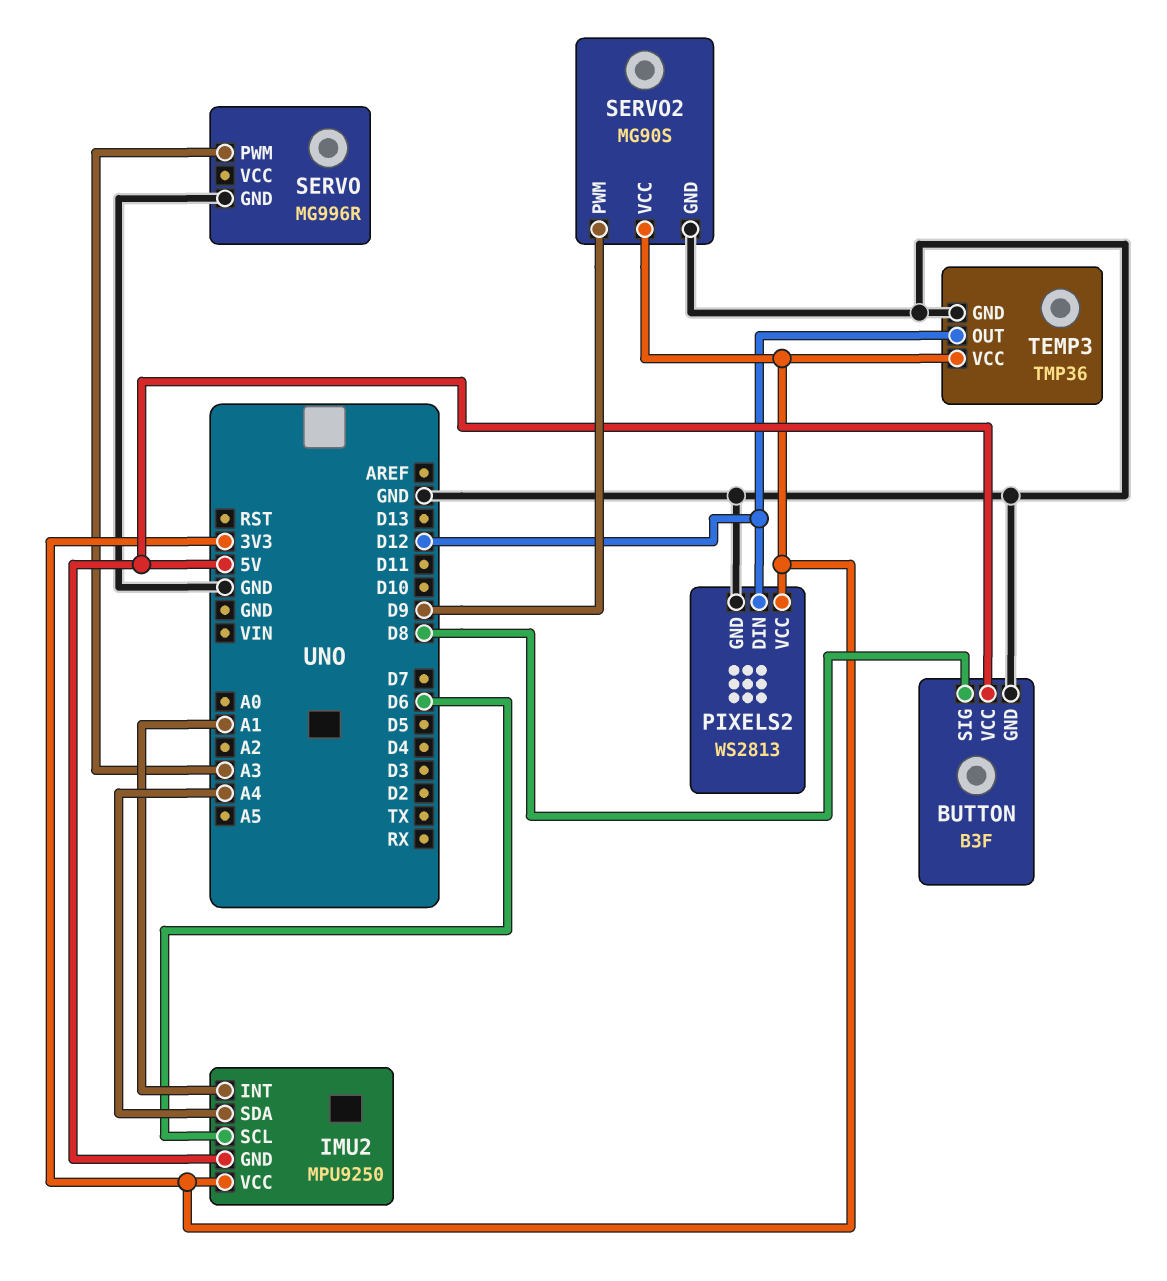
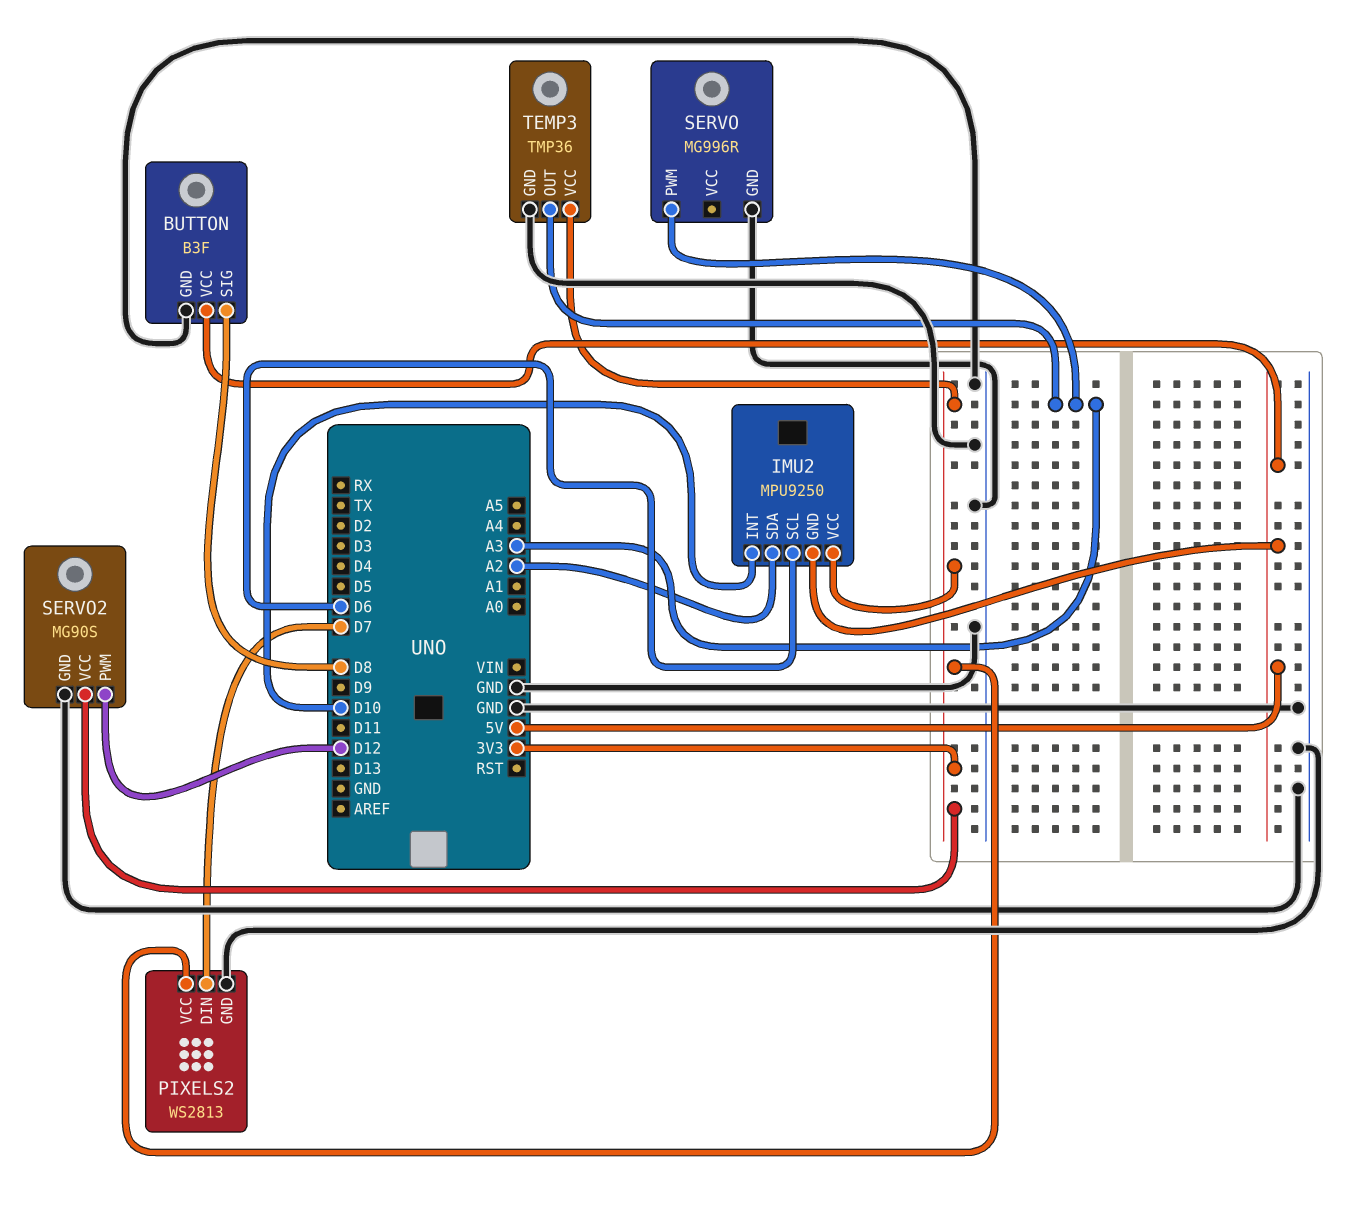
IMU2 pin INT: A1 -> D10
IMU2 pin SDA: A4 -> A2
PIXELS2 pin DIN: D12 -> D7
SERVO2 pin PWM: D9 -> D12
TEMP3 pin OUT: D12 -> A3

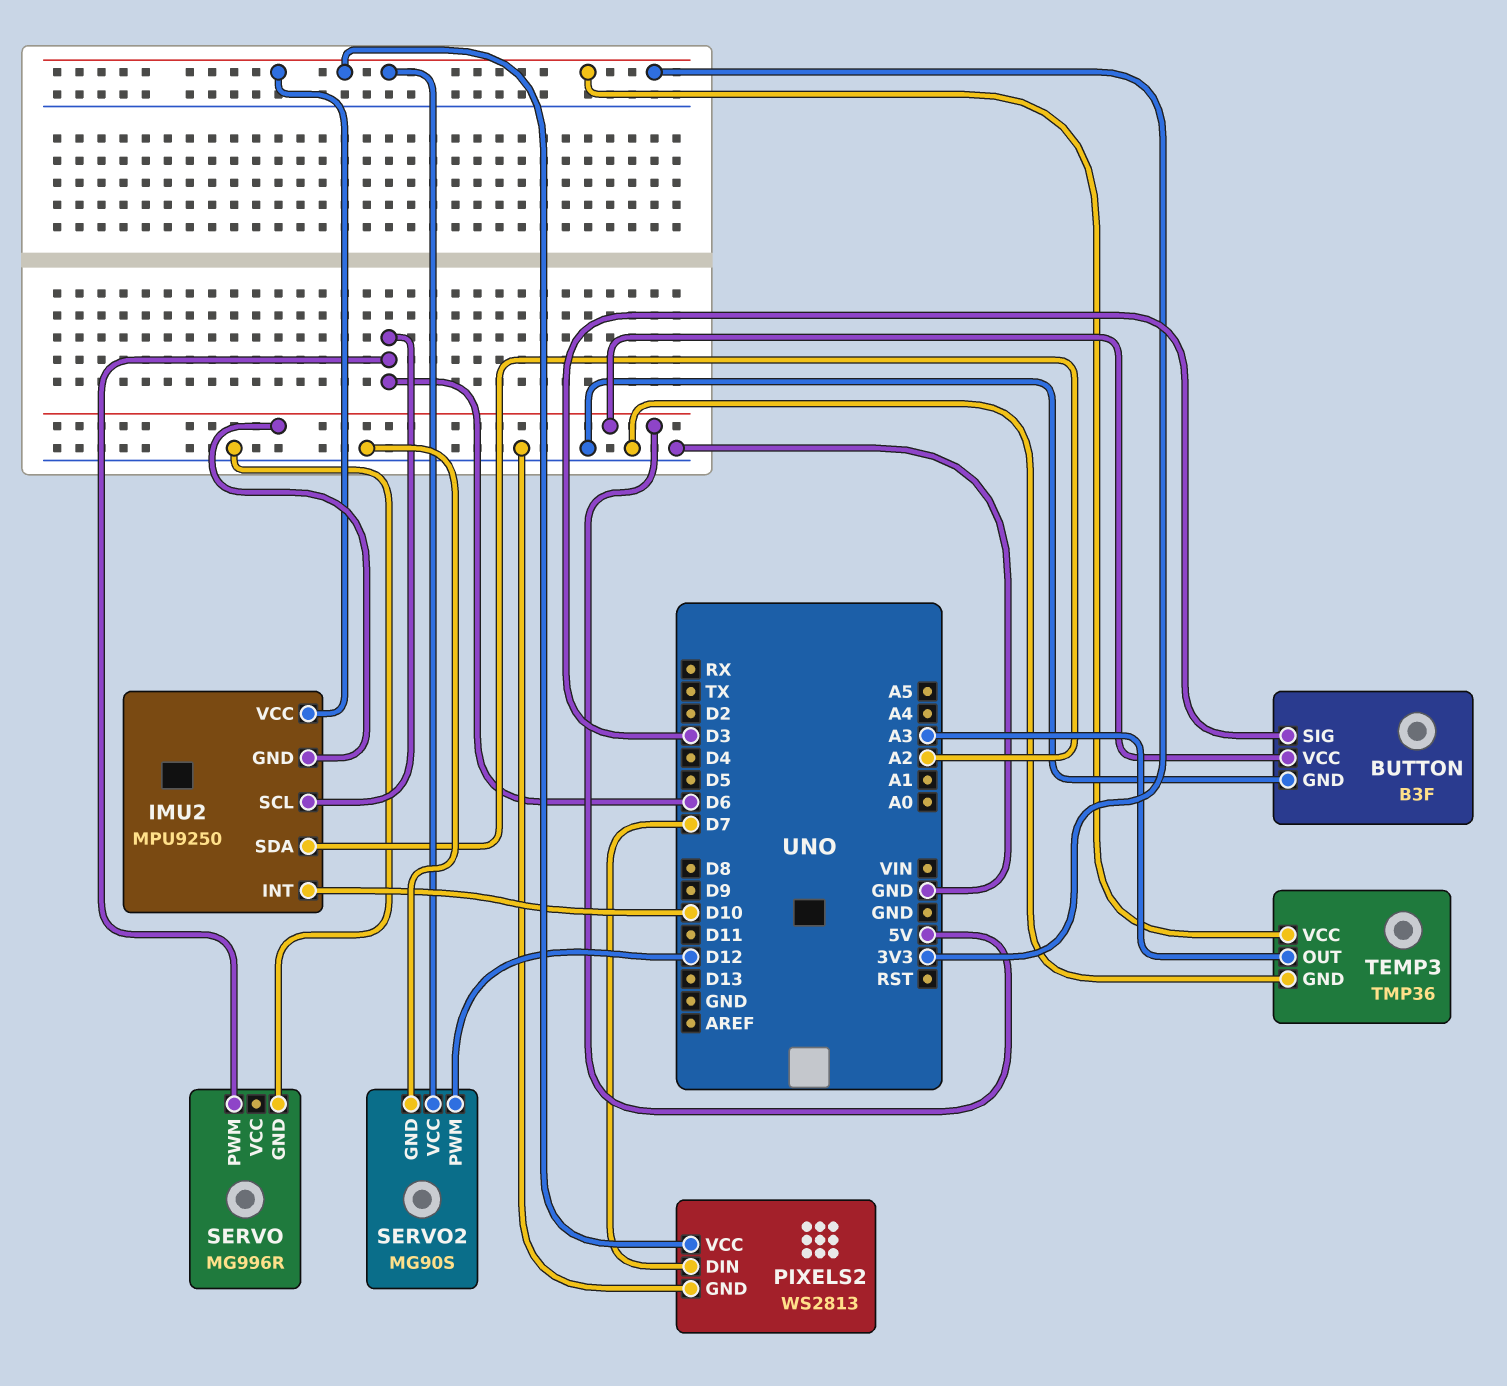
BUTTON pin SIG: D8 -> D3
SERVO pin PWM: A3 -> D6

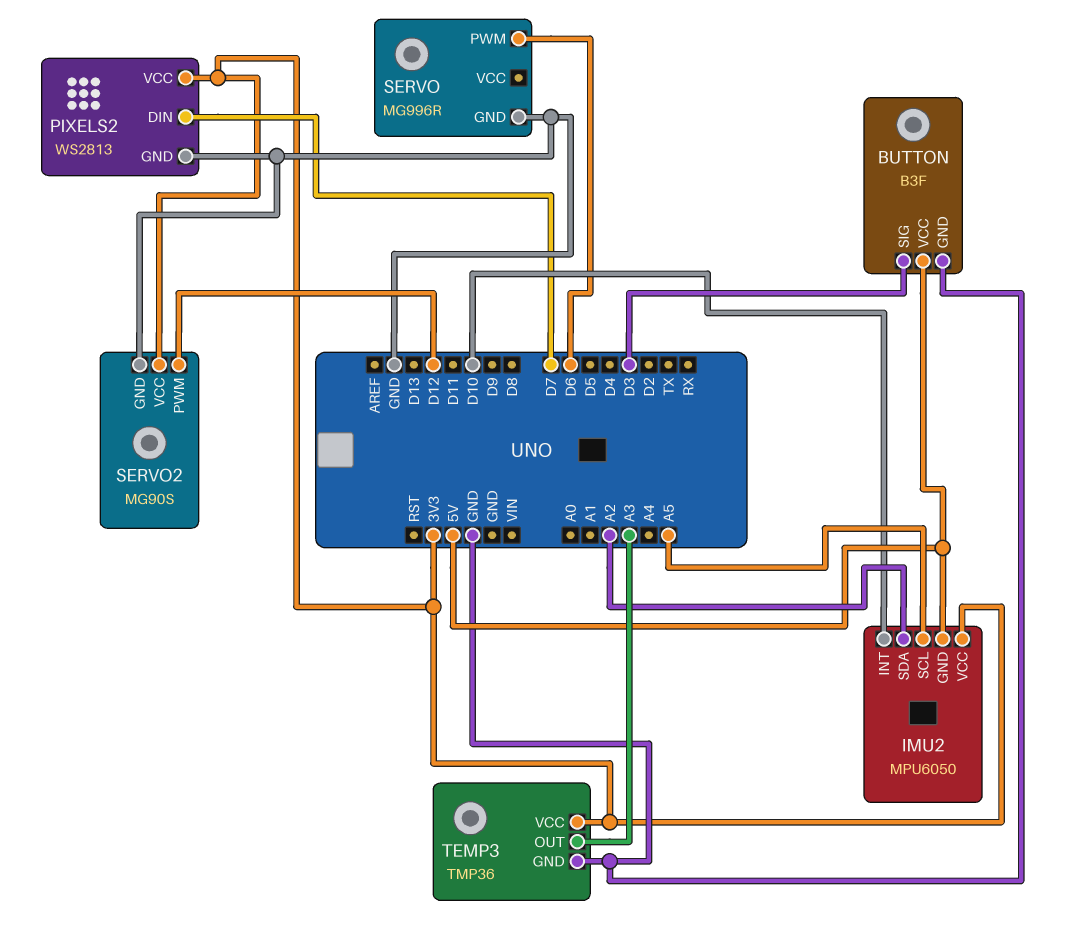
IMU2: MPU9250 -> MPU6050
IMU2 pin SCL: D6 -> A5

